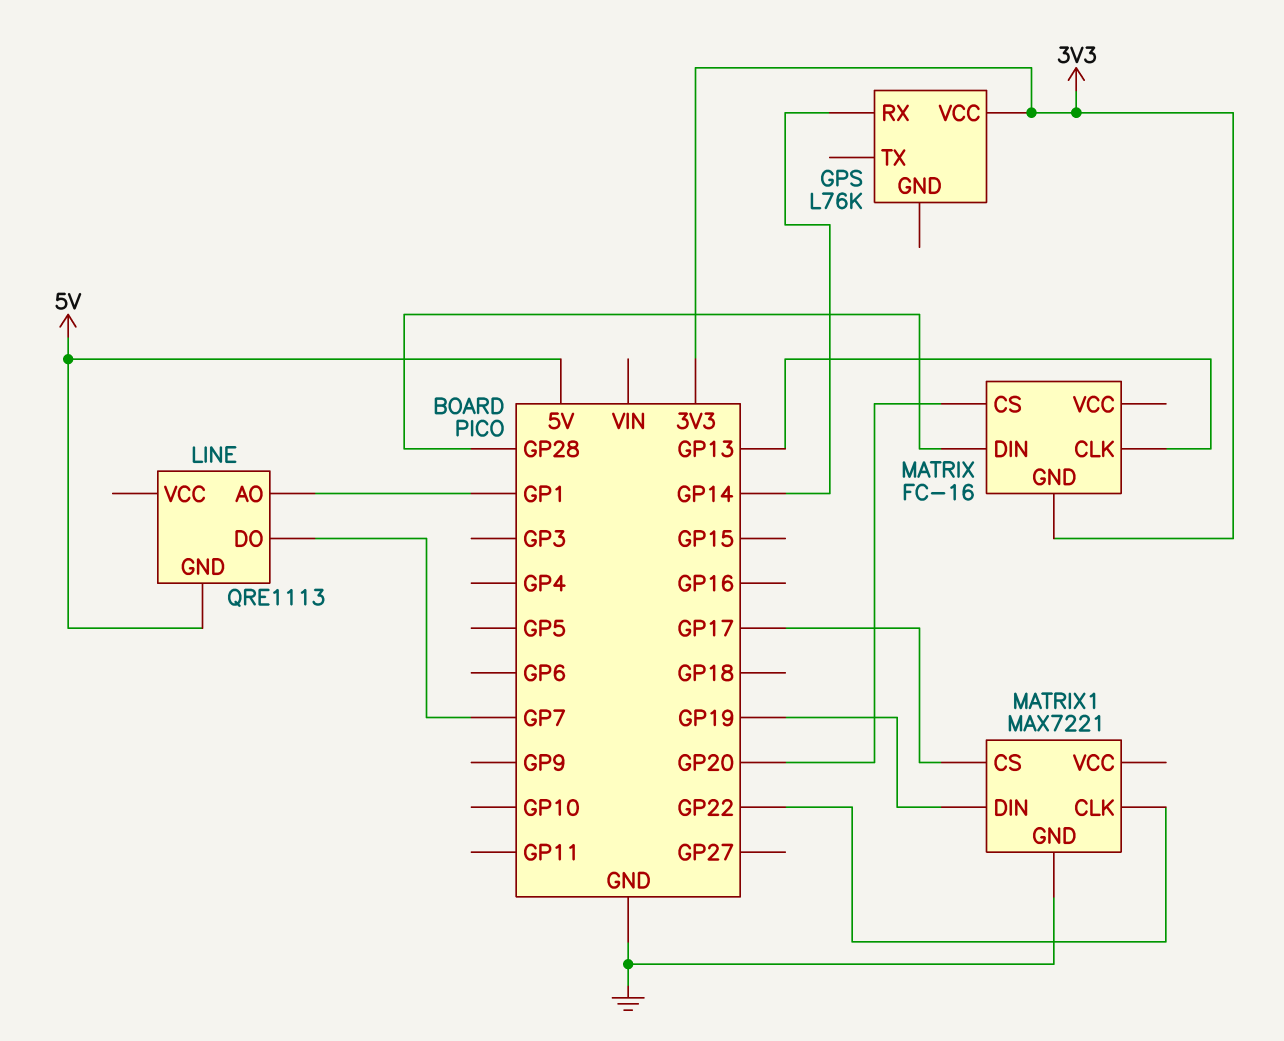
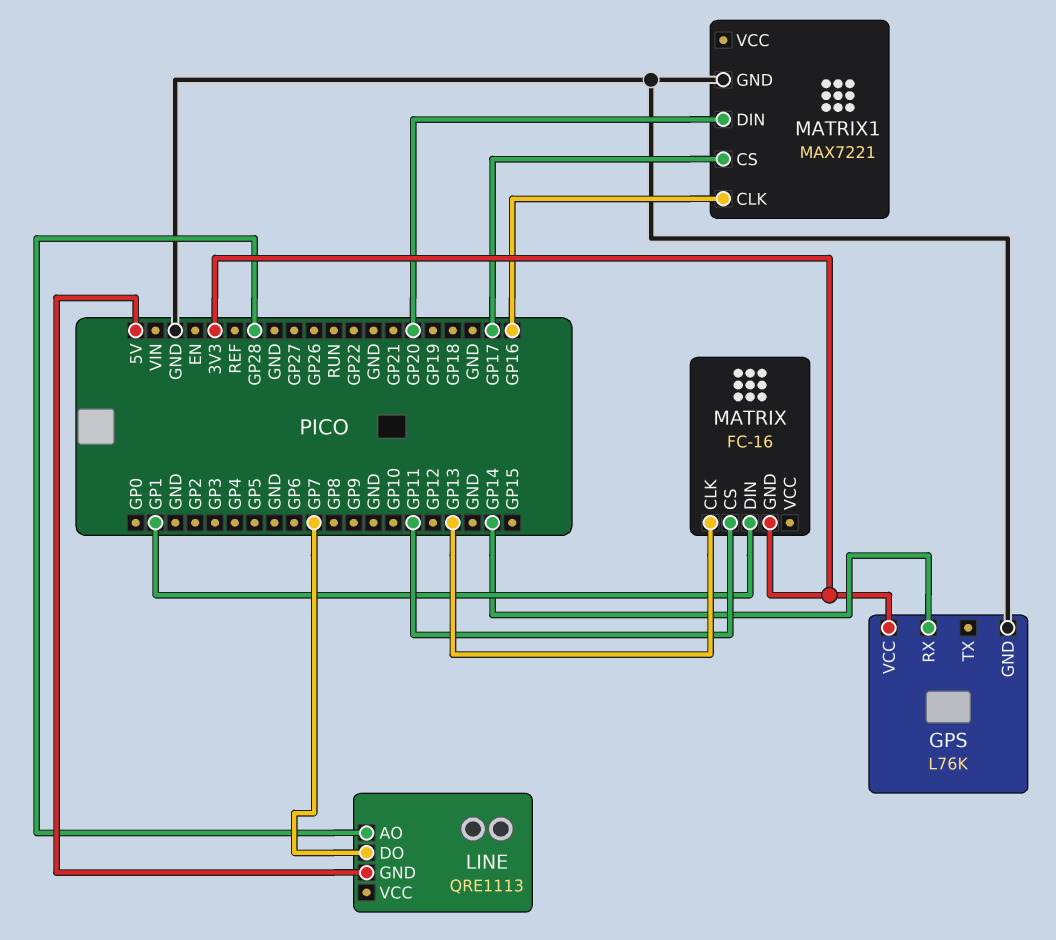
GPS pin GND: none -> GND
LINE pin AO: GP1 -> GP28
MATRIX pin CS: GP20 -> GP11
MATRIX pin DIN: GP28 -> GP1
MATRIX1 pin CLK: GP22 -> GP16
MATRIX1 pin DIN: GP19 -> GP20

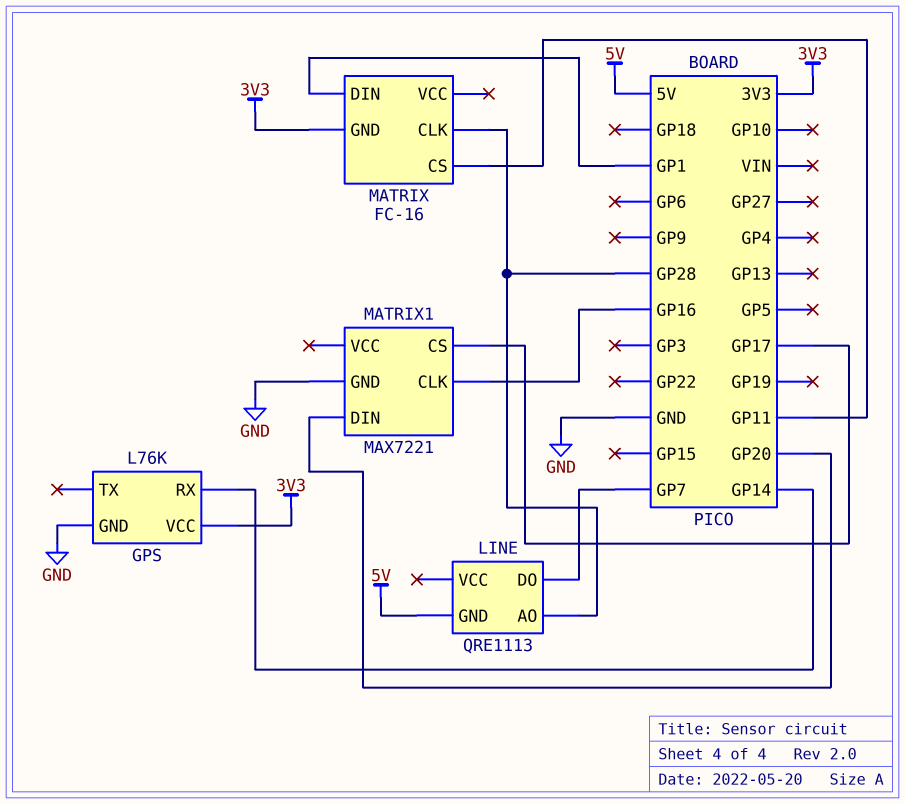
MATRIX pin CLK: GP13 -> GP28

